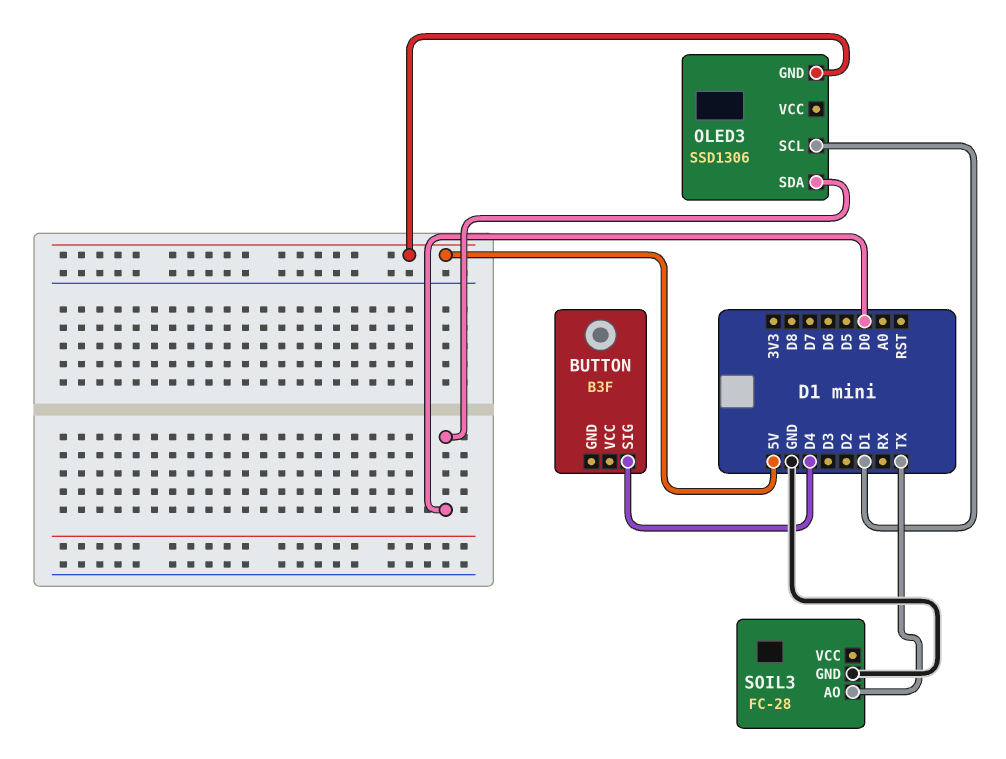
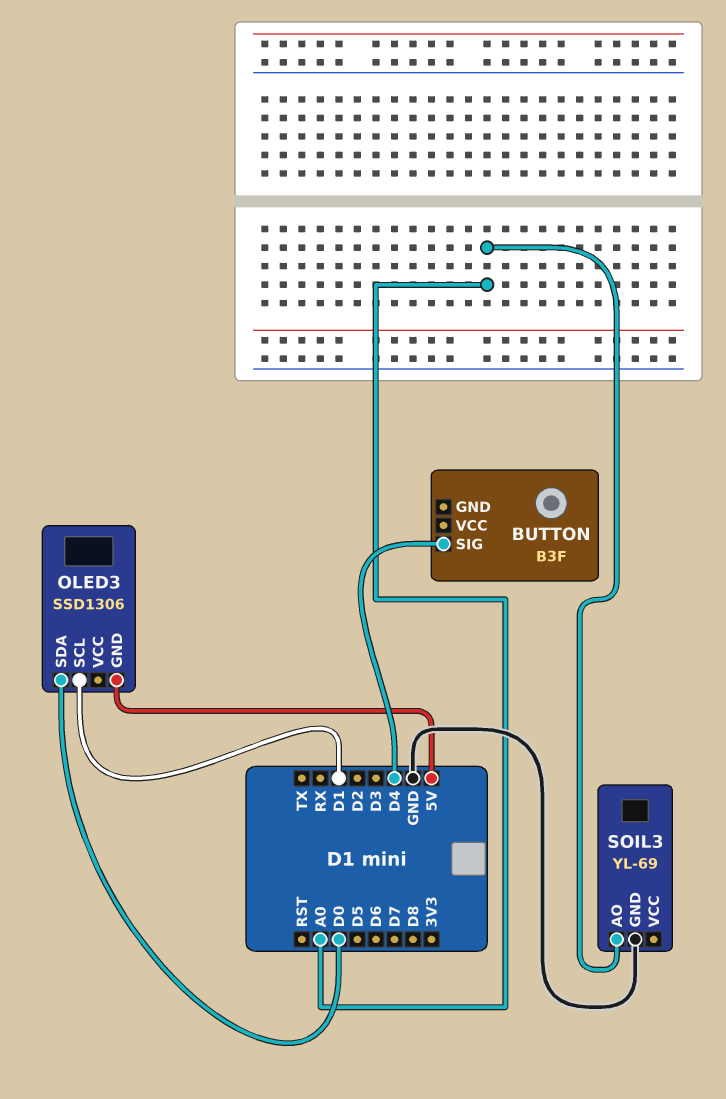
SOIL3: FC-28 -> YL-69
SOIL3 pin AO: TX -> A0

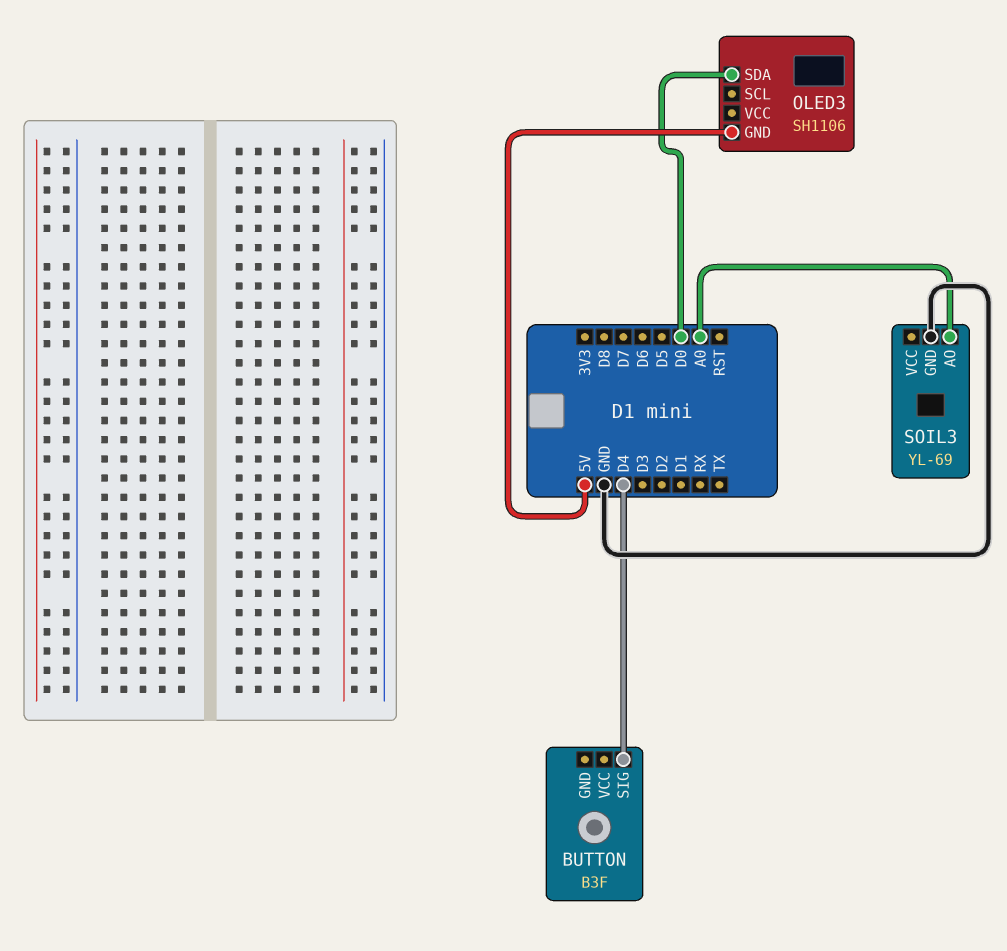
OLED3: SSD1306 -> SH1106
OLED3 pin SCL: D1 -> none

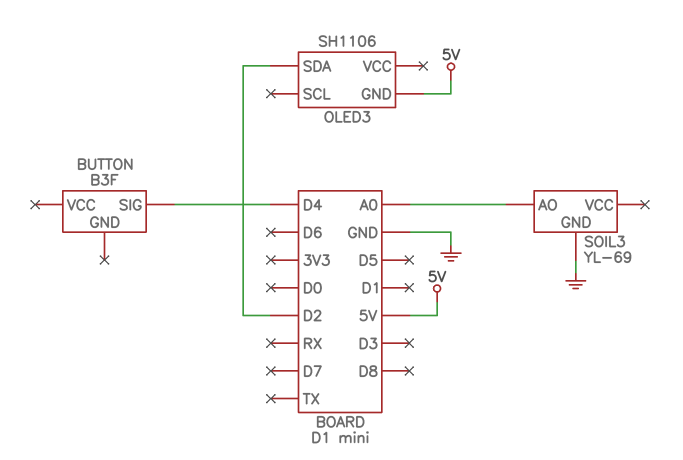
OLED3 pin SDA: D0 -> D2

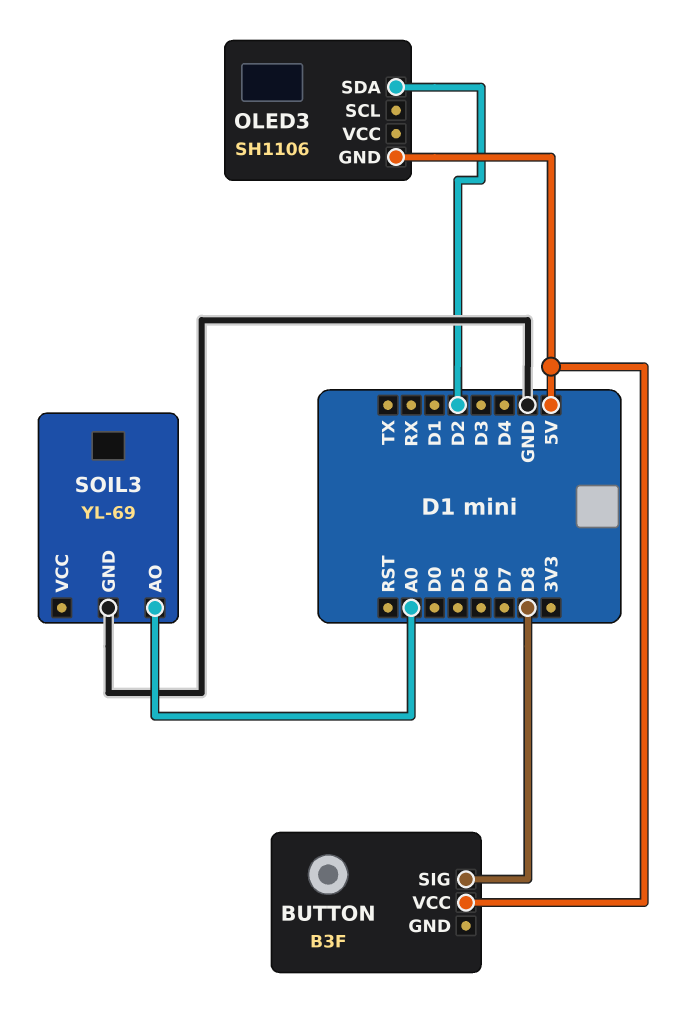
BUTTON pin SIG: D4 -> D8
BUTTON pin VCC: none -> 5V

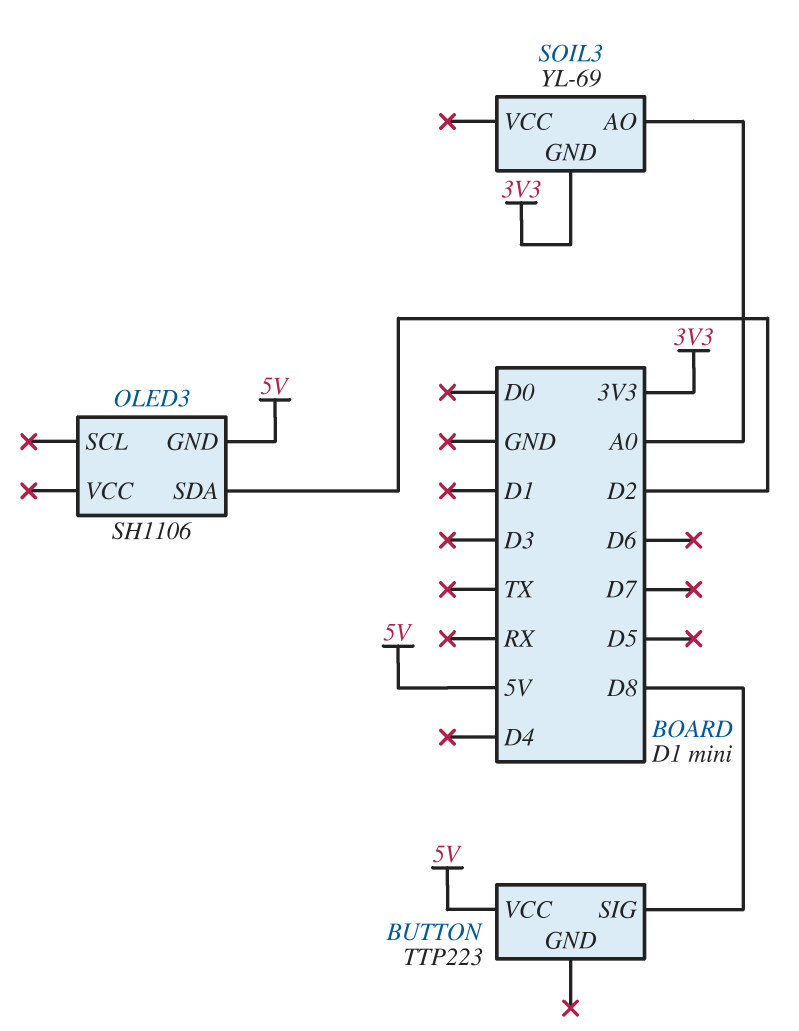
BUTTON: B3F -> TTP223
SOIL3 pin GND: GND -> 3V3

